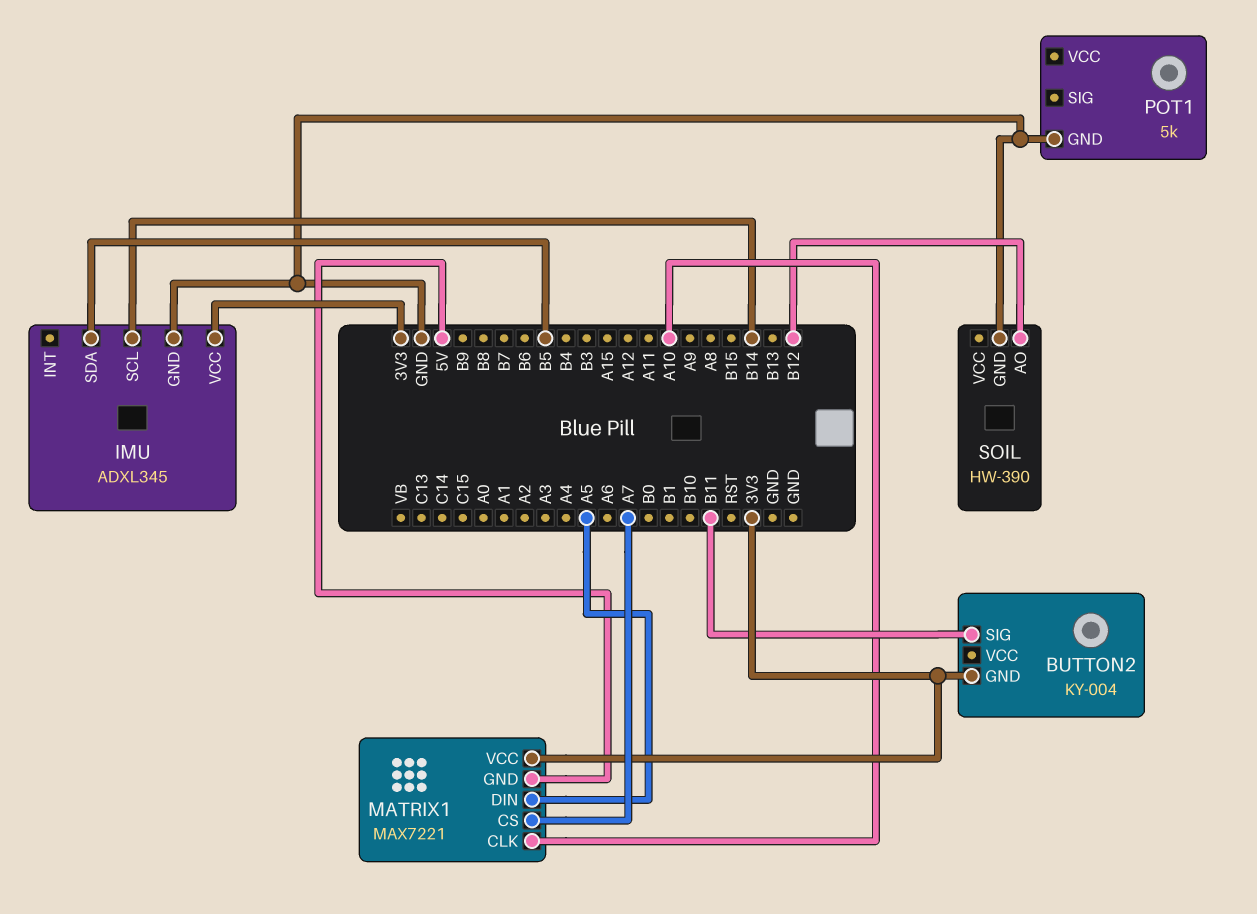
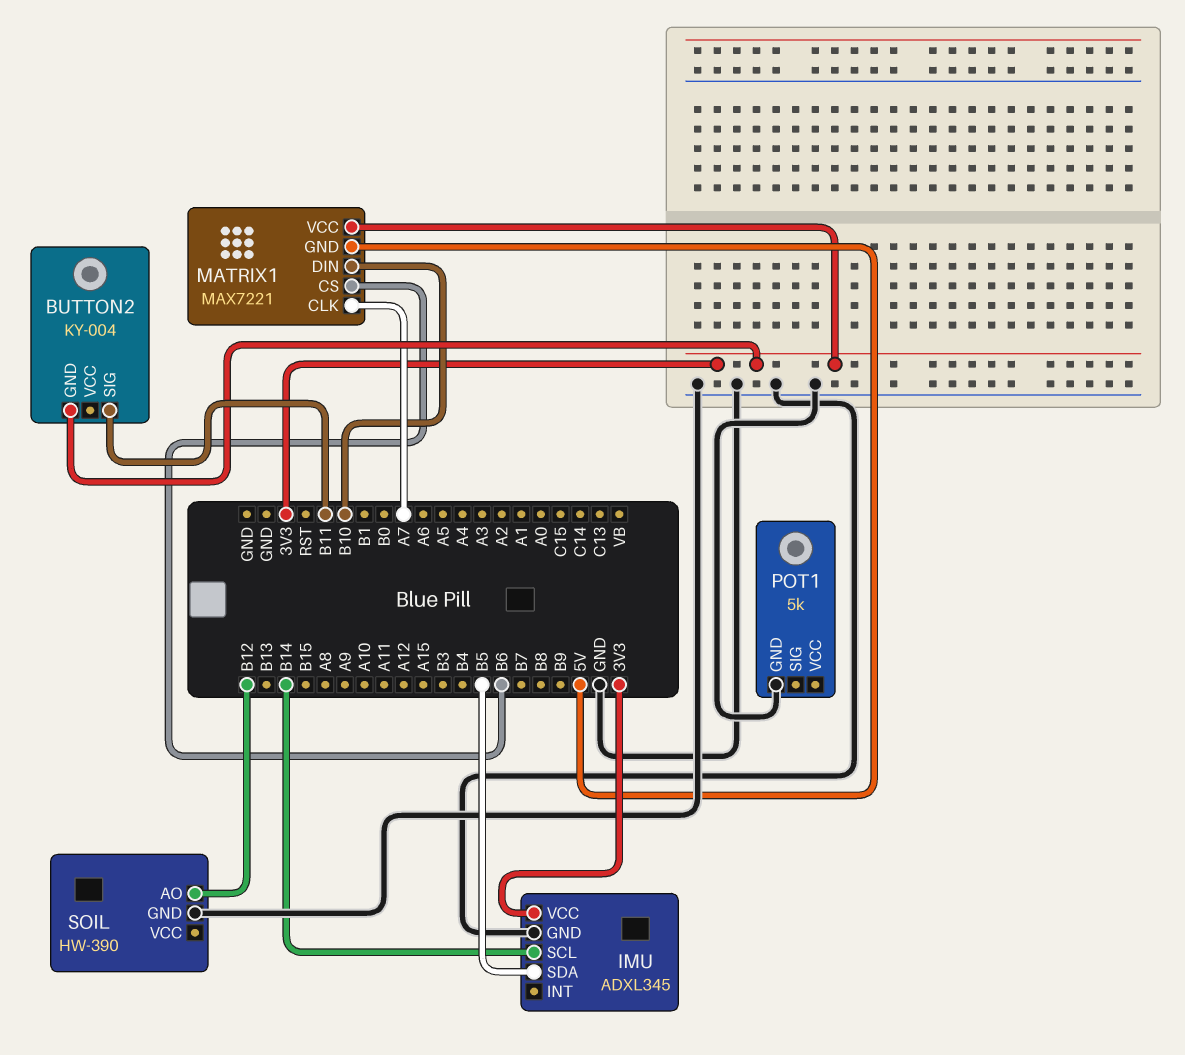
MATRIX1 pin CLK: A10 -> A7
MATRIX1 pin CS: A7 -> B6
MATRIX1 pin DIN: A5 -> B10

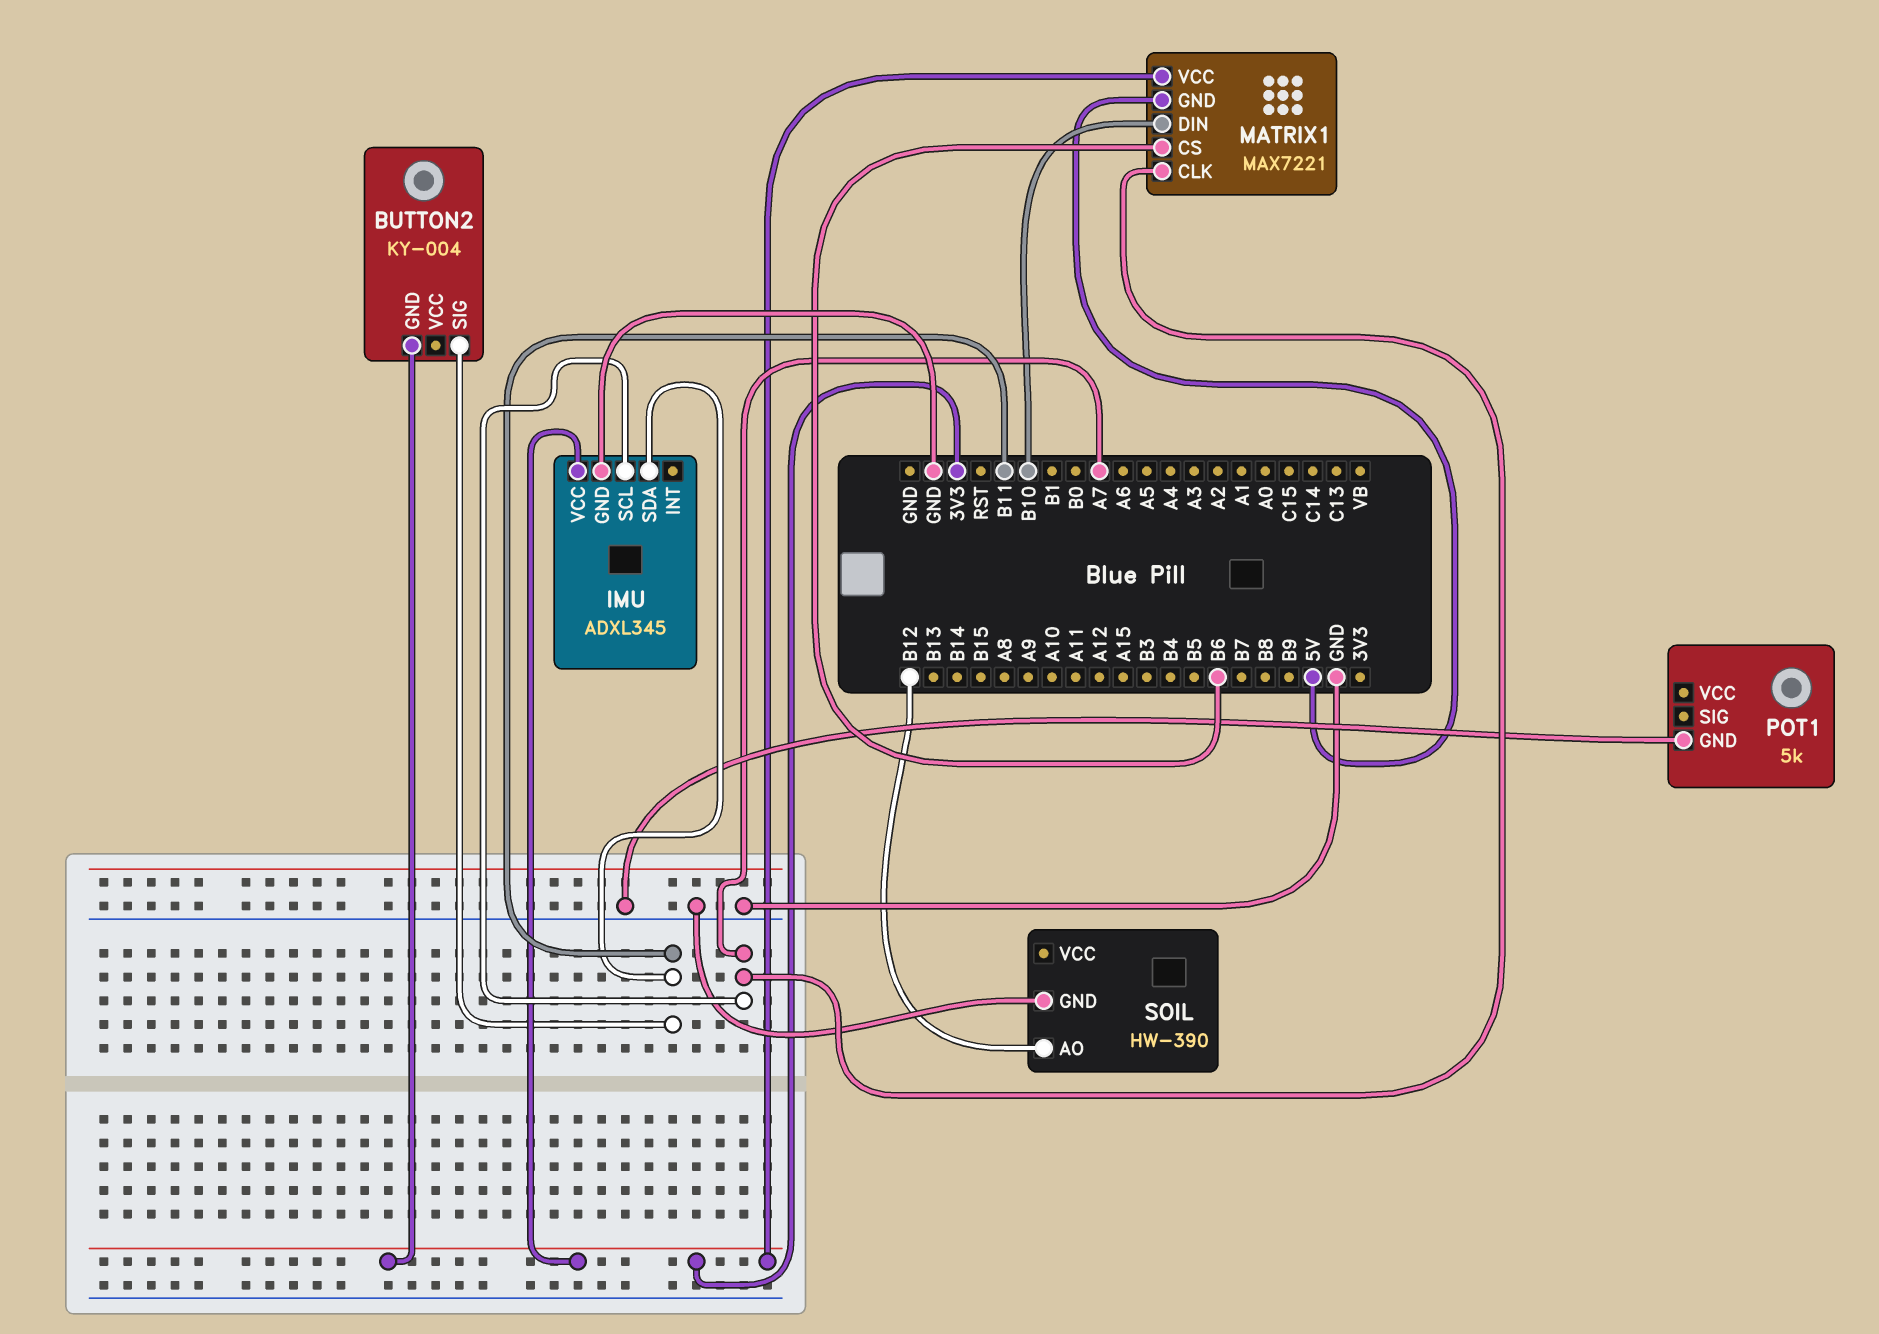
IMU pin SCL: B14 -> A7
IMU pin SDA: B5 -> B11

